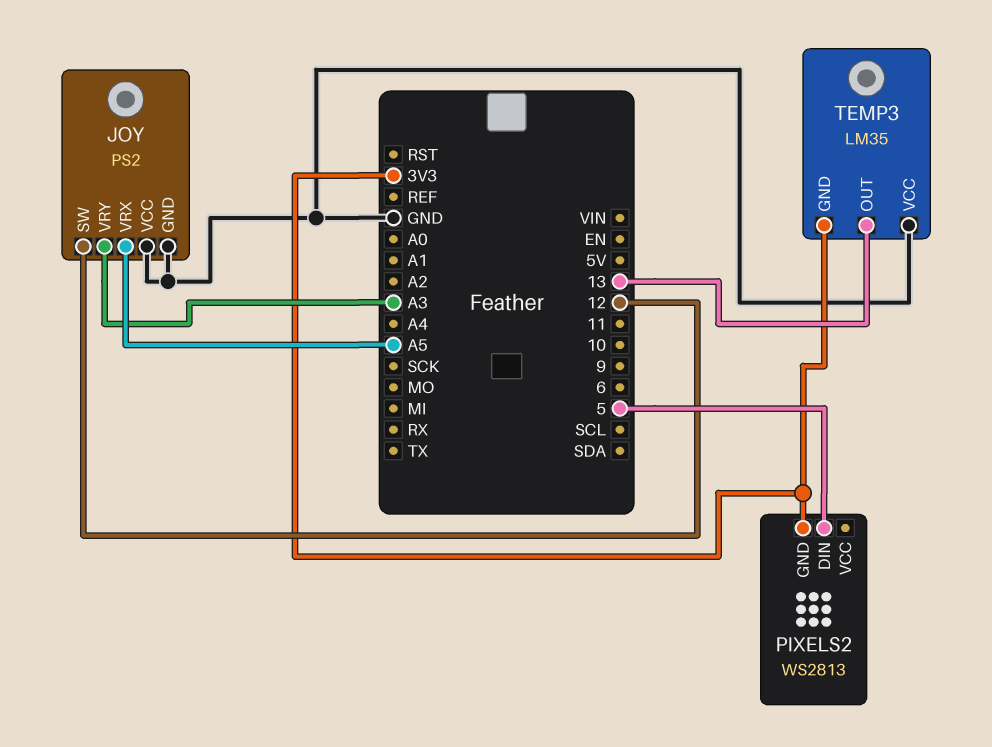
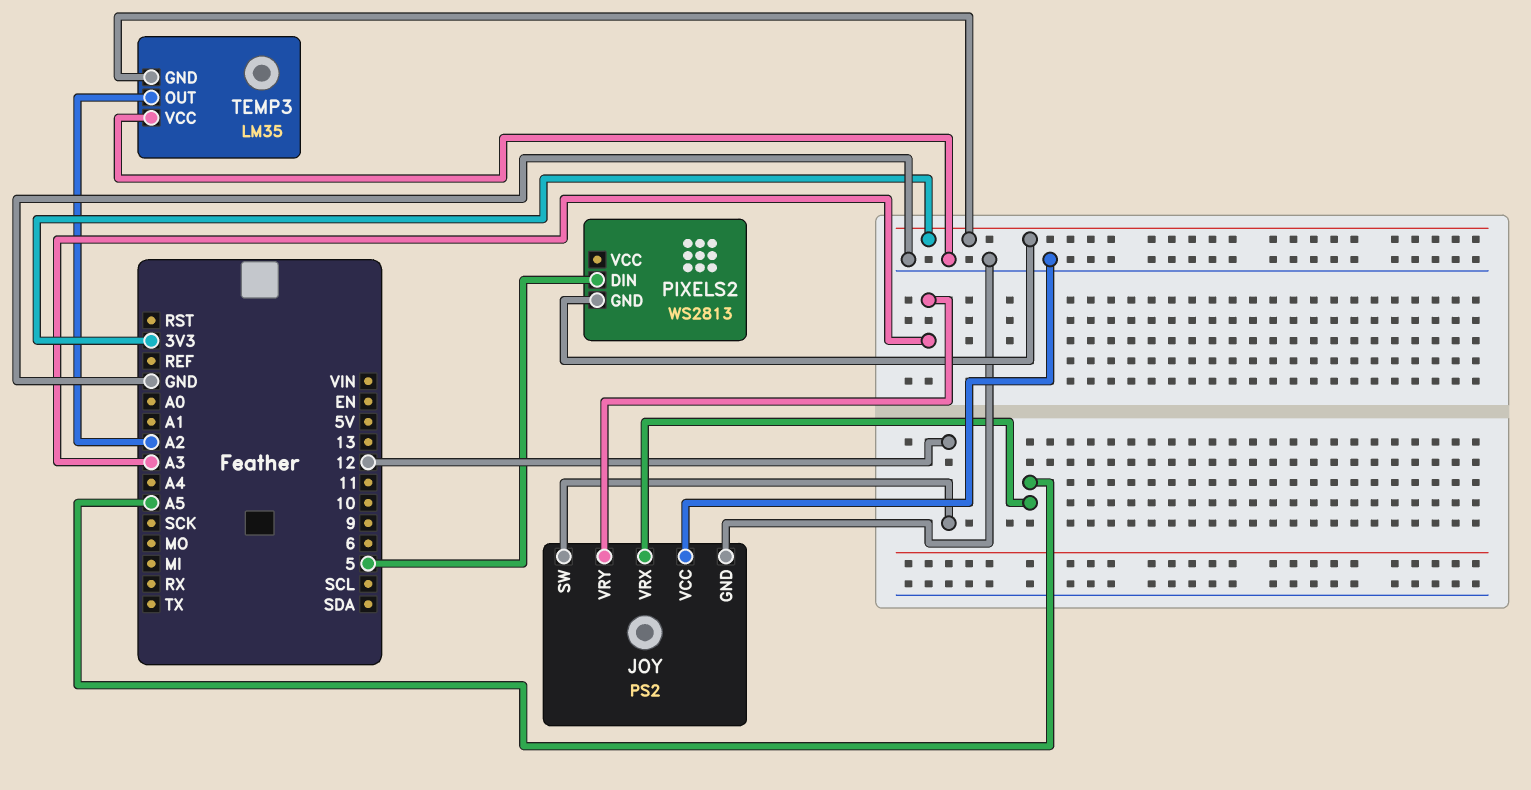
TEMP3 pin OUT: 13 -> A2

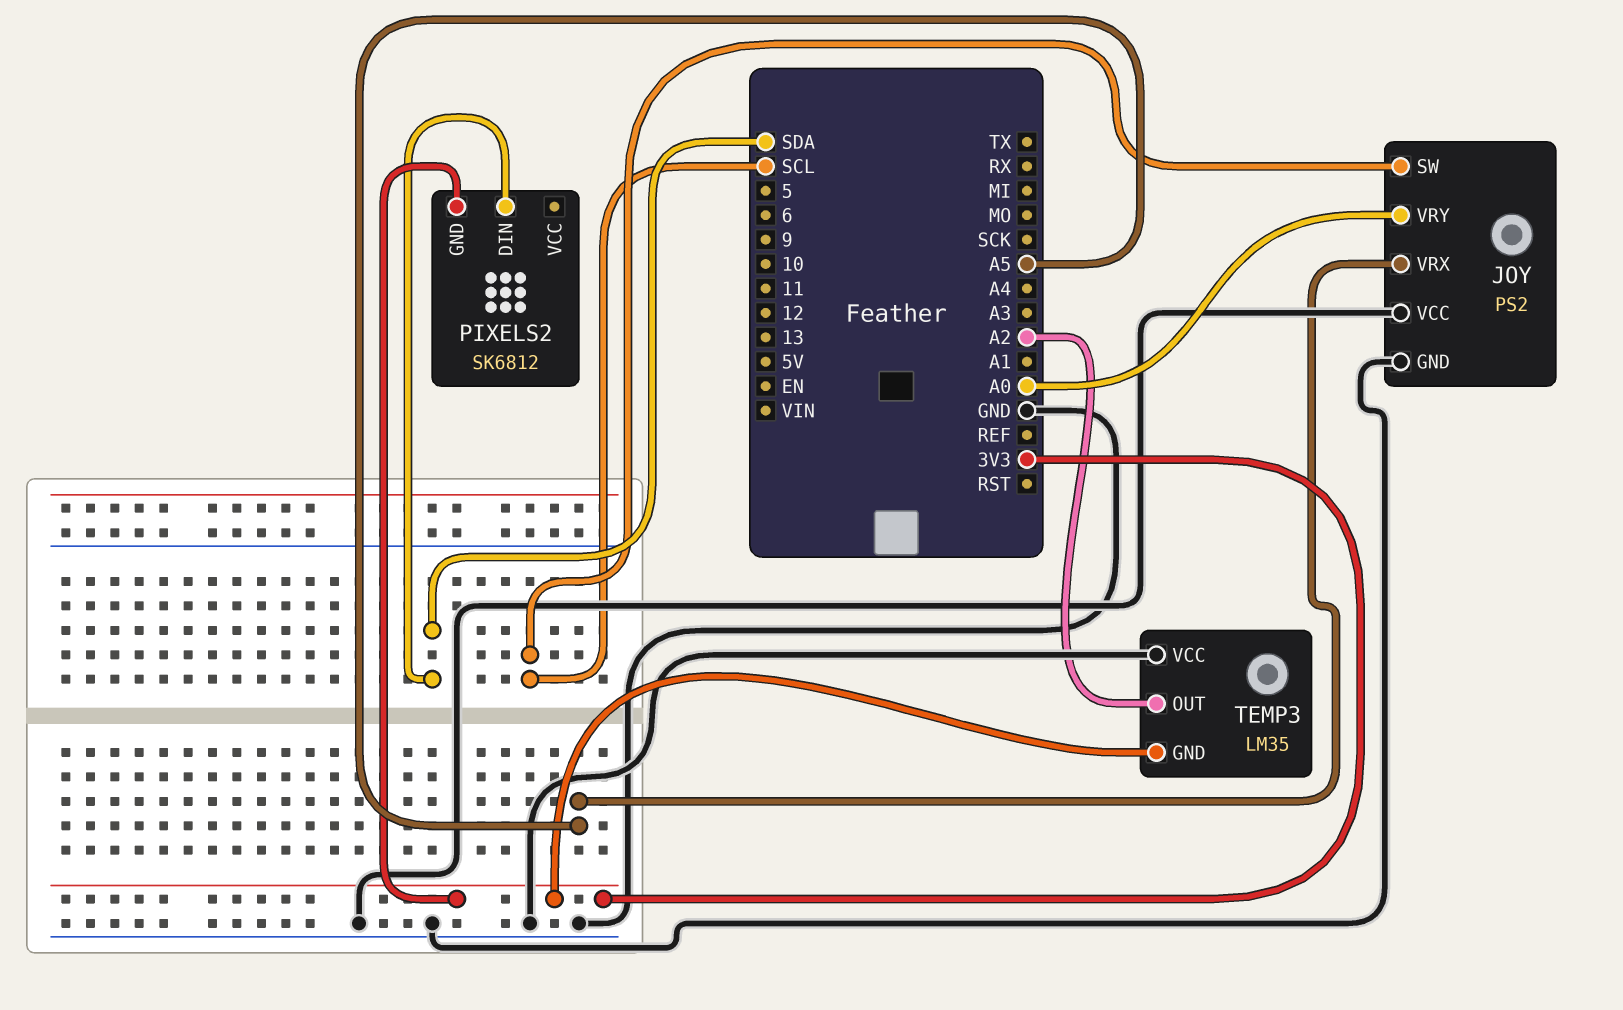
JOY pin SW: 12 -> SCL
JOY pin VRY: A3 -> A0
PIXELS2: WS2813 -> SK6812
PIXELS2 pin DIN: 5 -> SDA

